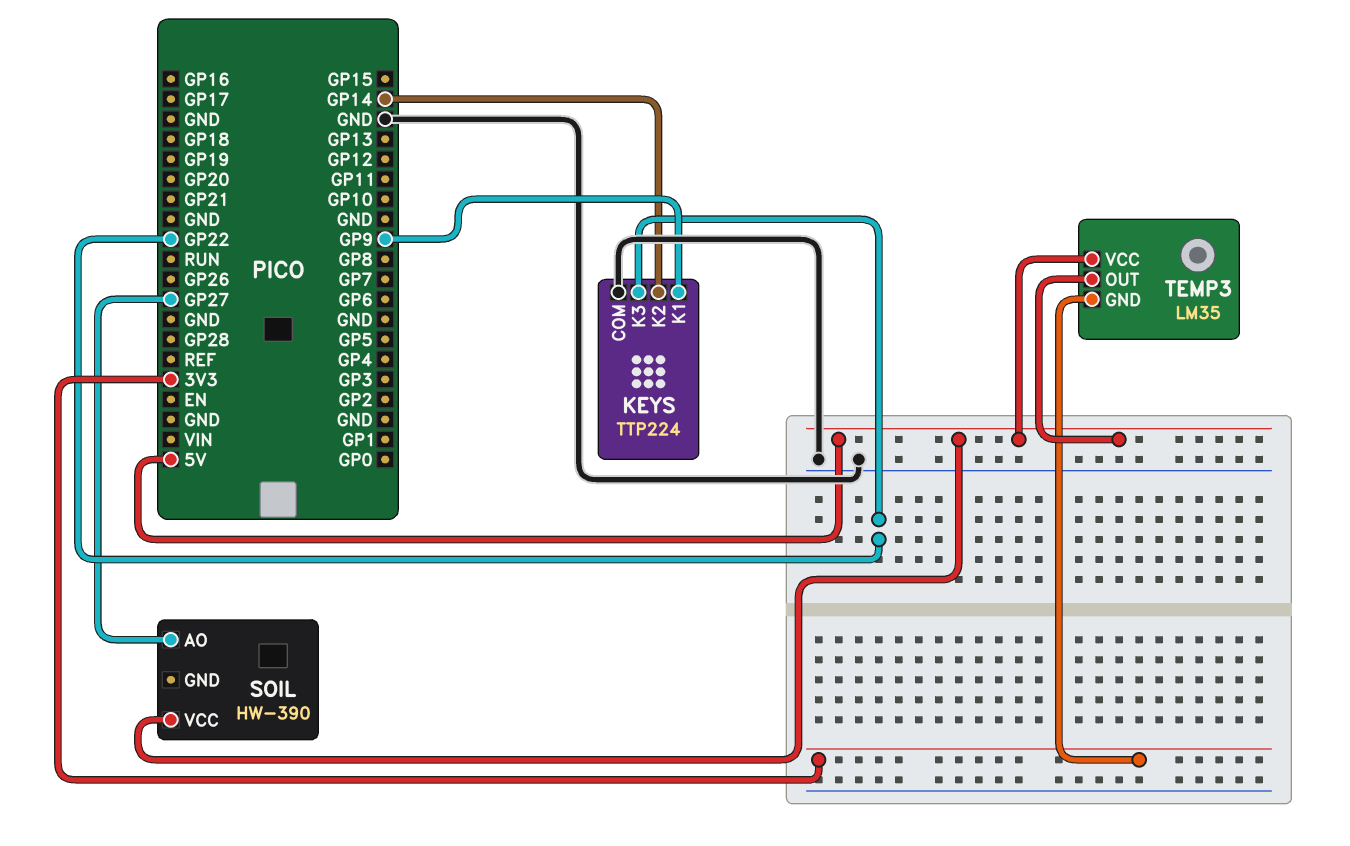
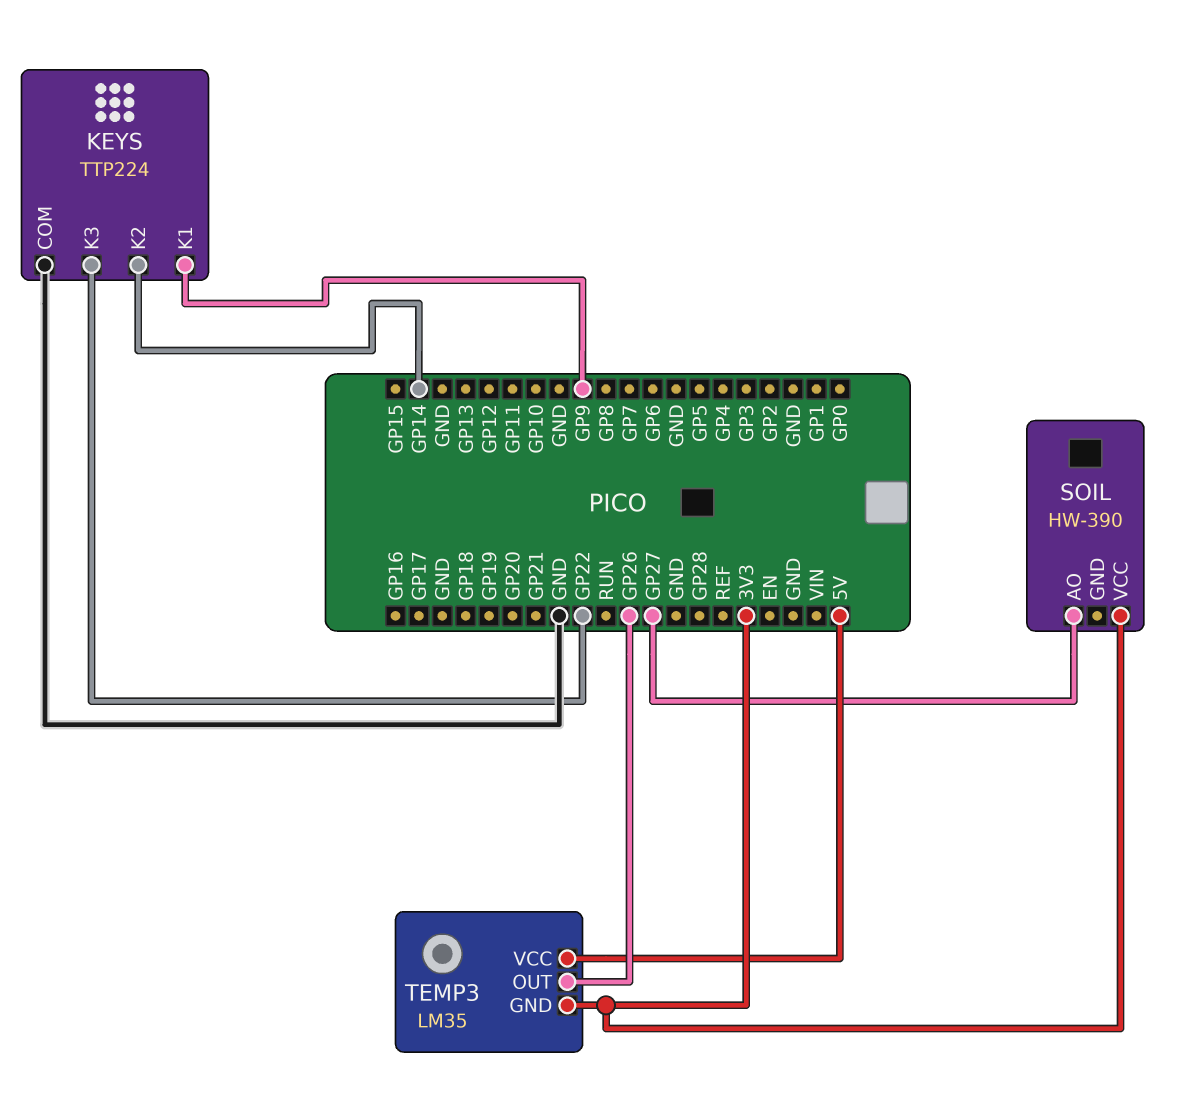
SOIL pin VCC: 5V -> 3V3
TEMP3 pin OUT: 5V -> GP26

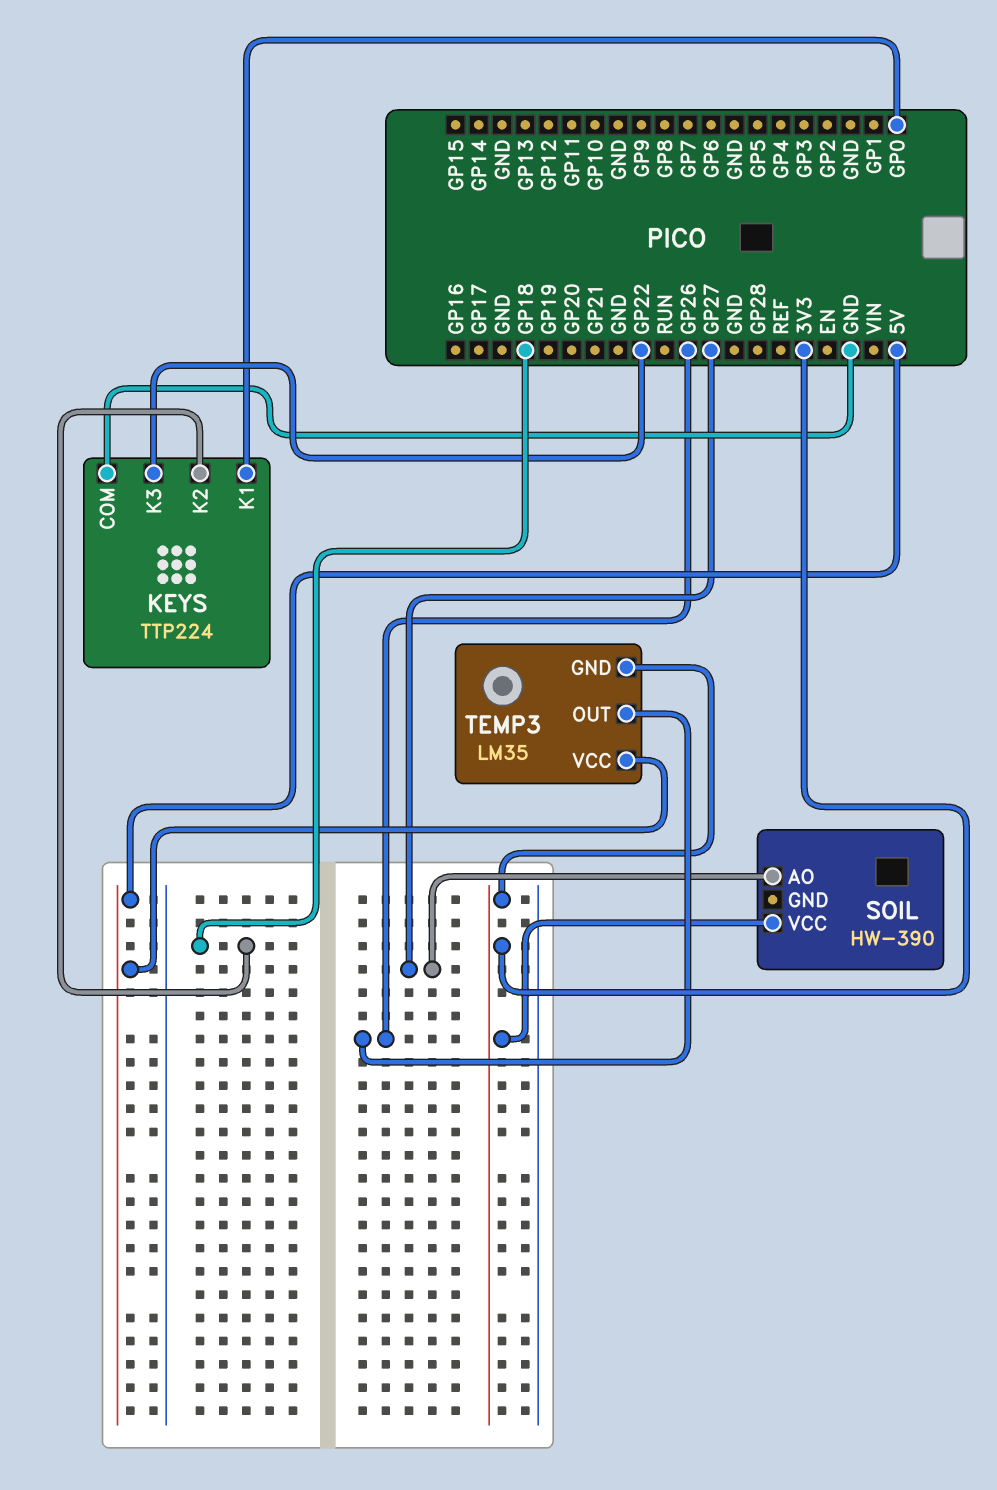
KEYS pin K1: GP9 -> GP0
KEYS pin K2: GP14 -> GP18

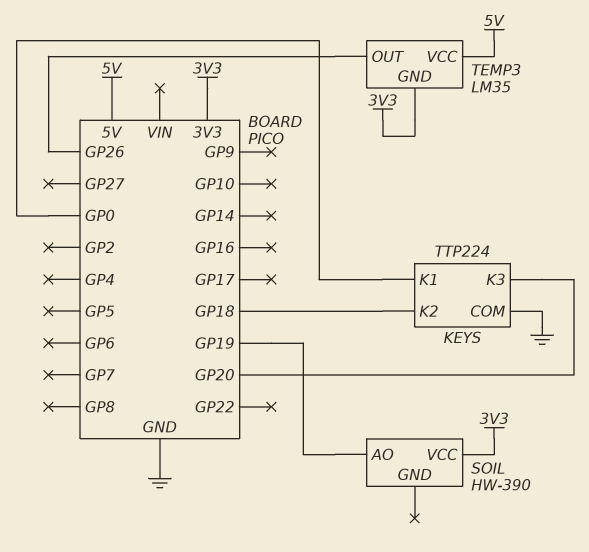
KEYS pin K3: GP22 -> GP20
SOIL pin AO: GP27 -> GP19

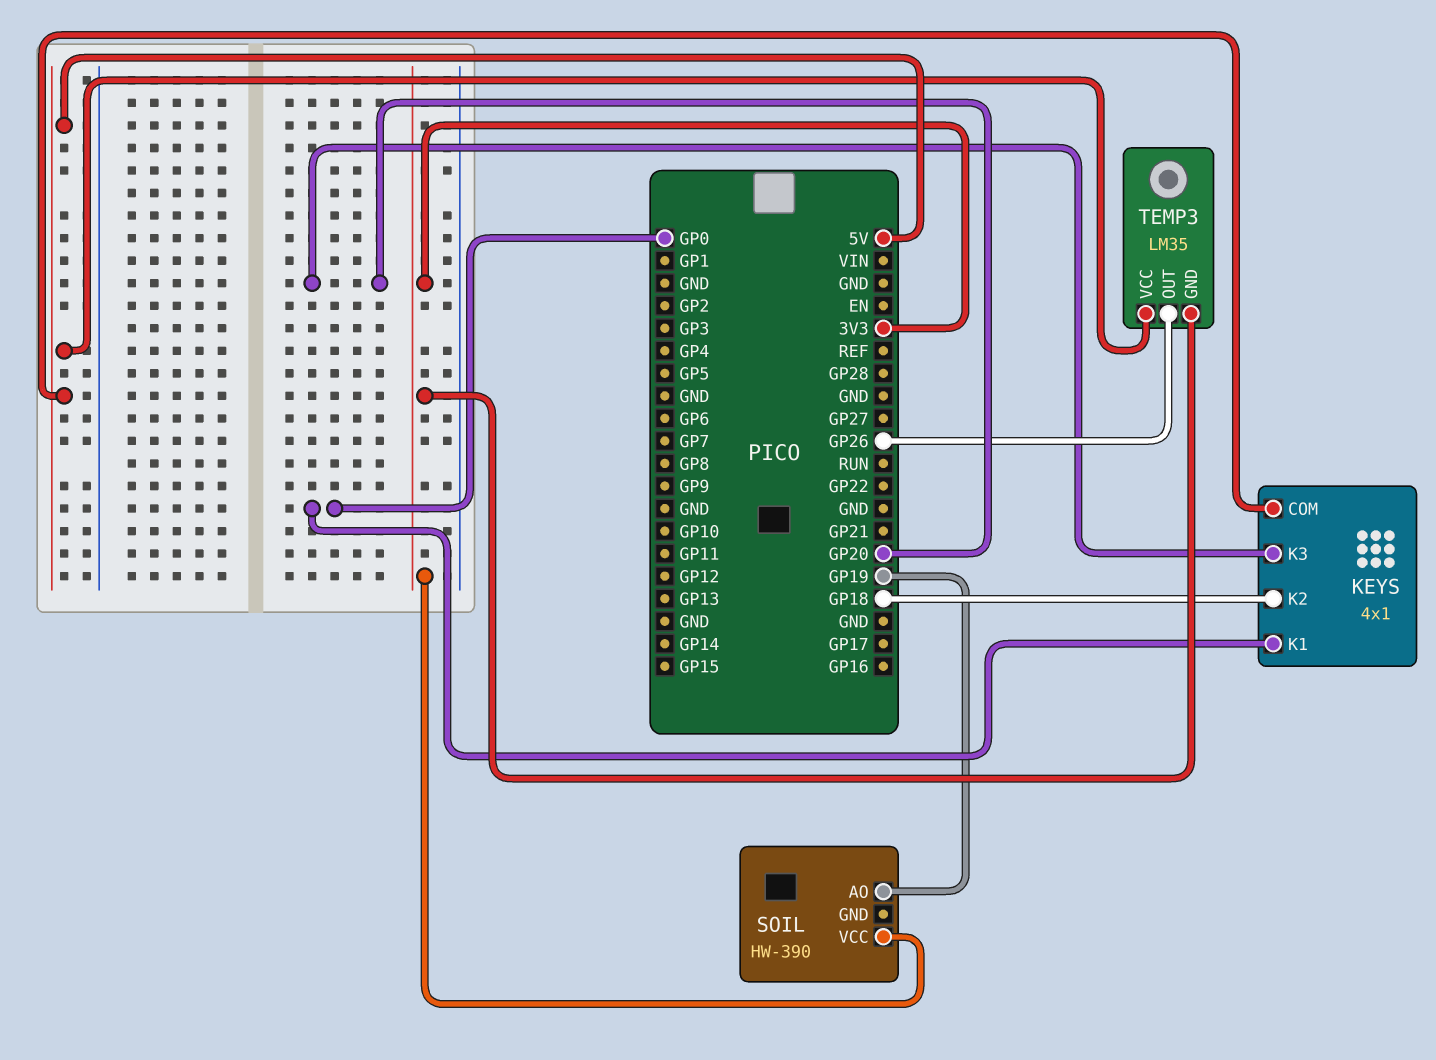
KEYS: TTP224 -> 4x1
KEYS pin COM: GND -> 5V

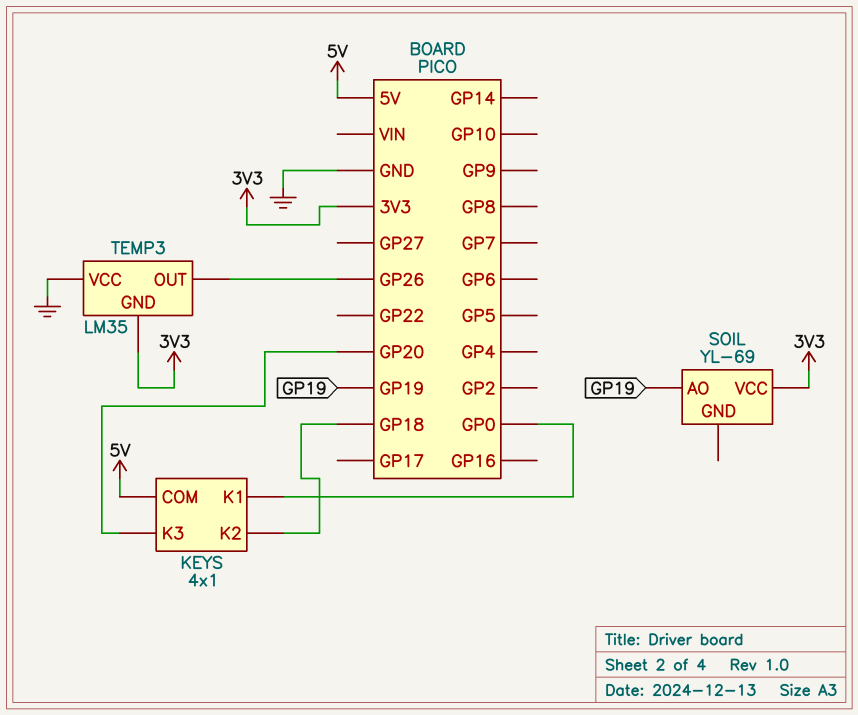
SOIL: HW-390 -> YL-69
TEMP3 pin VCC: 5V -> GND

